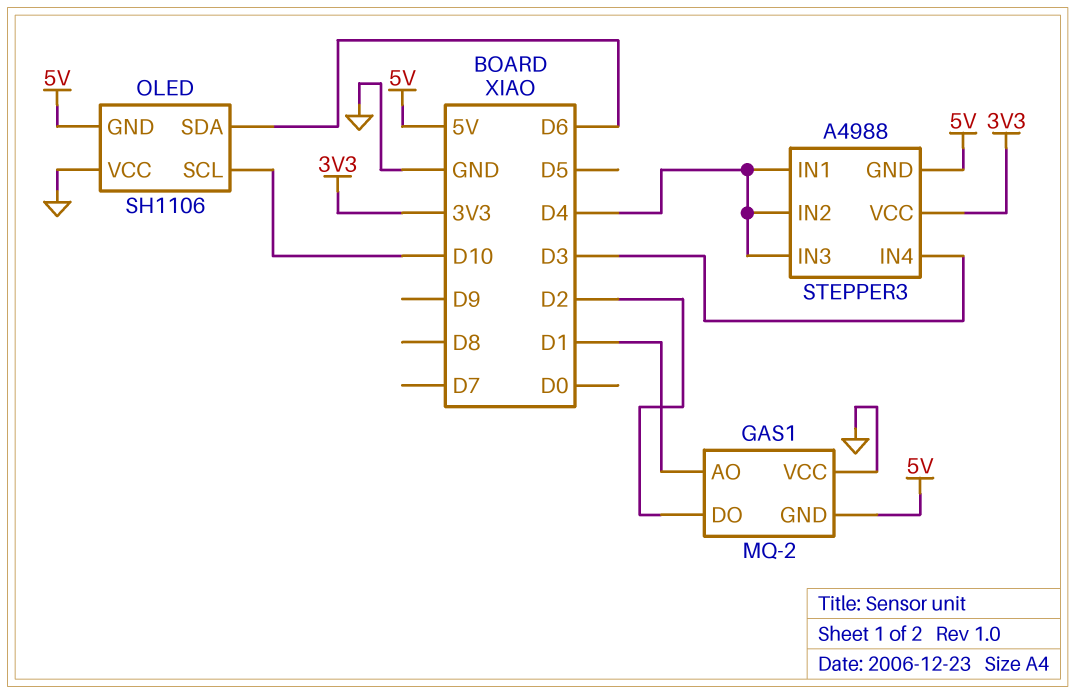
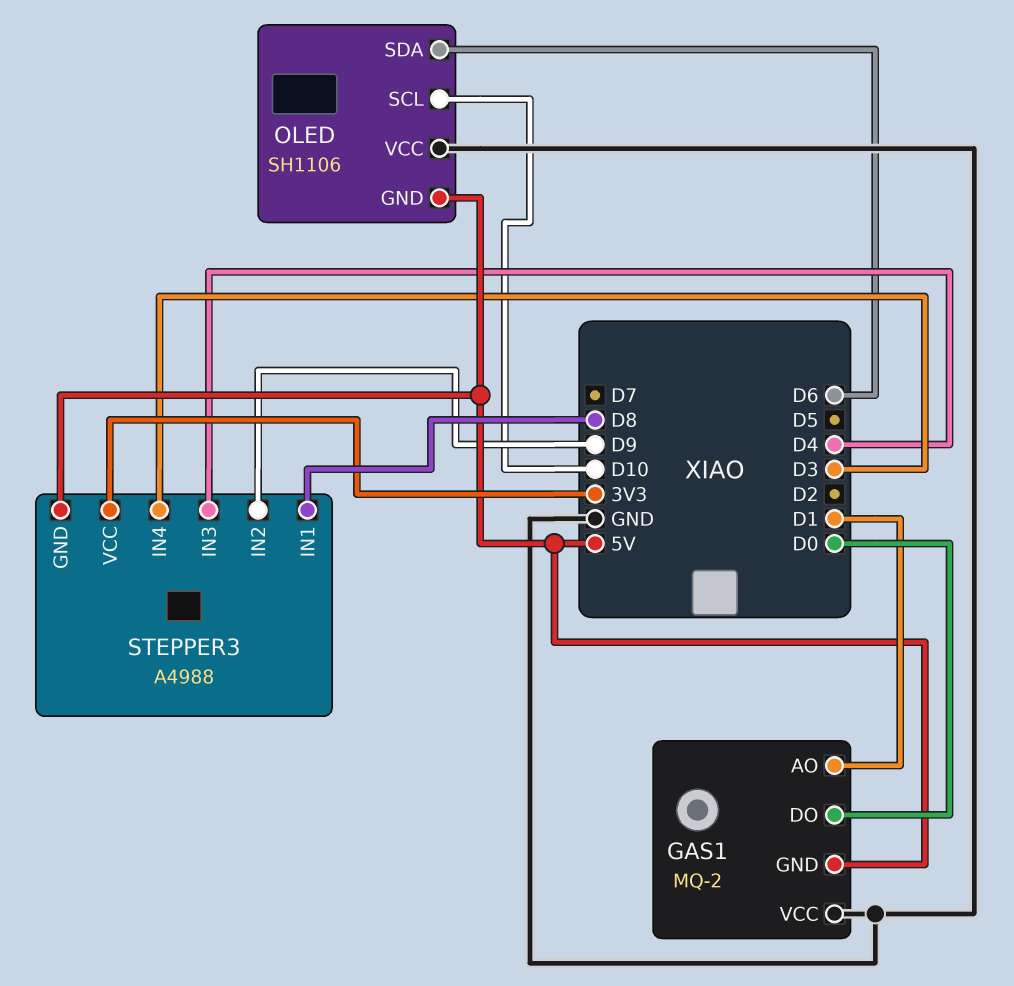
GAS1 pin DO: D2 -> D0
STEPPER3 pin IN1: D4 -> D8
STEPPER3 pin IN2: D4 -> D9

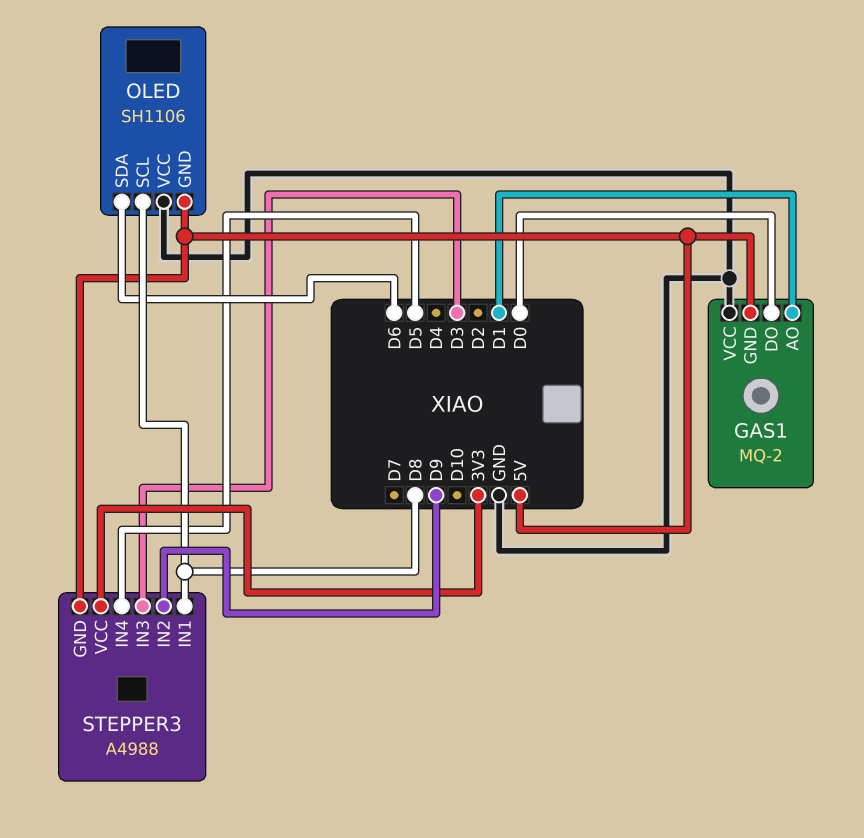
OLED pin SCL: D10 -> D8
STEPPER3 pin IN3: D4 -> D3
STEPPER3 pin IN4: D3 -> D5

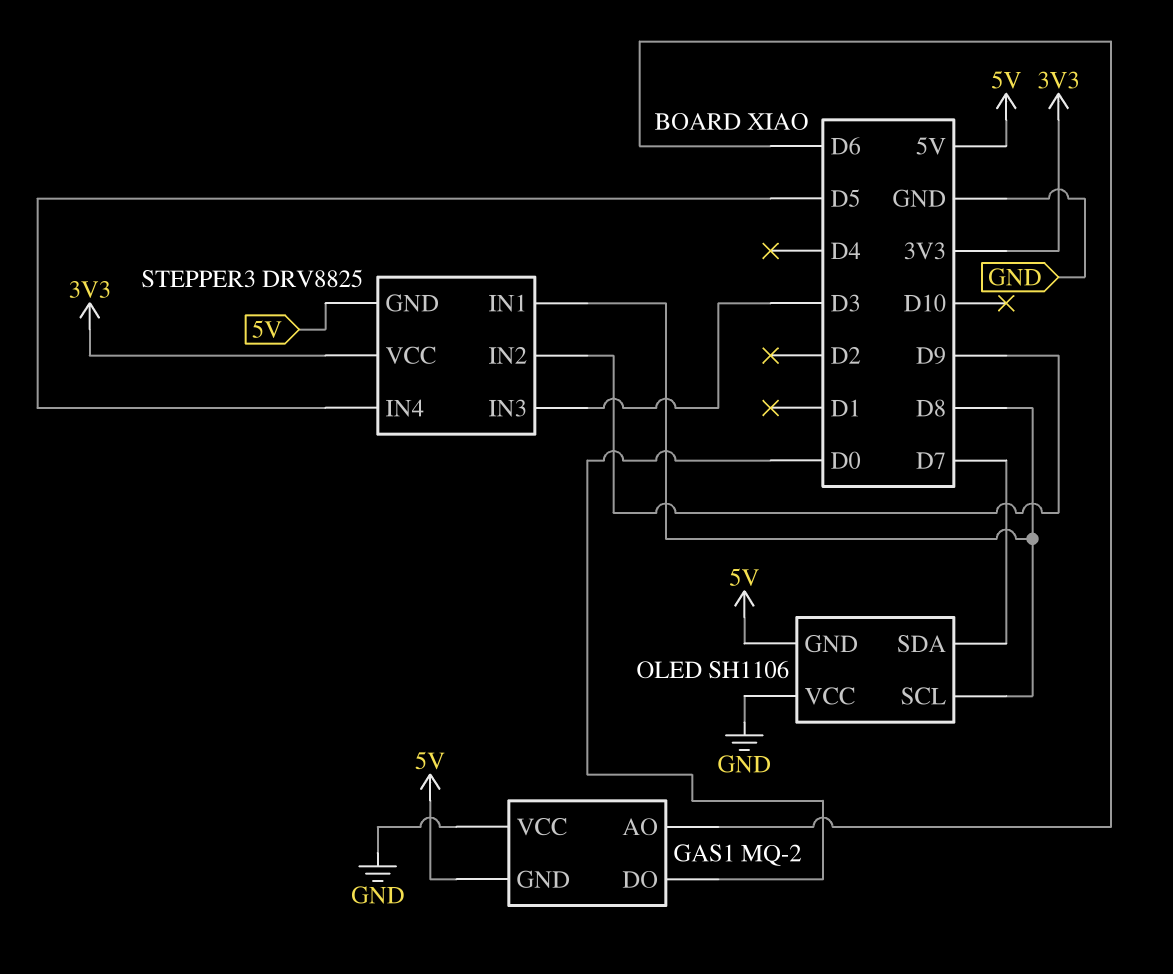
GAS1 pin AO: D1 -> D6
OLED pin SDA: D6 -> D7
STEPPER3: A4988 -> DRV8825

